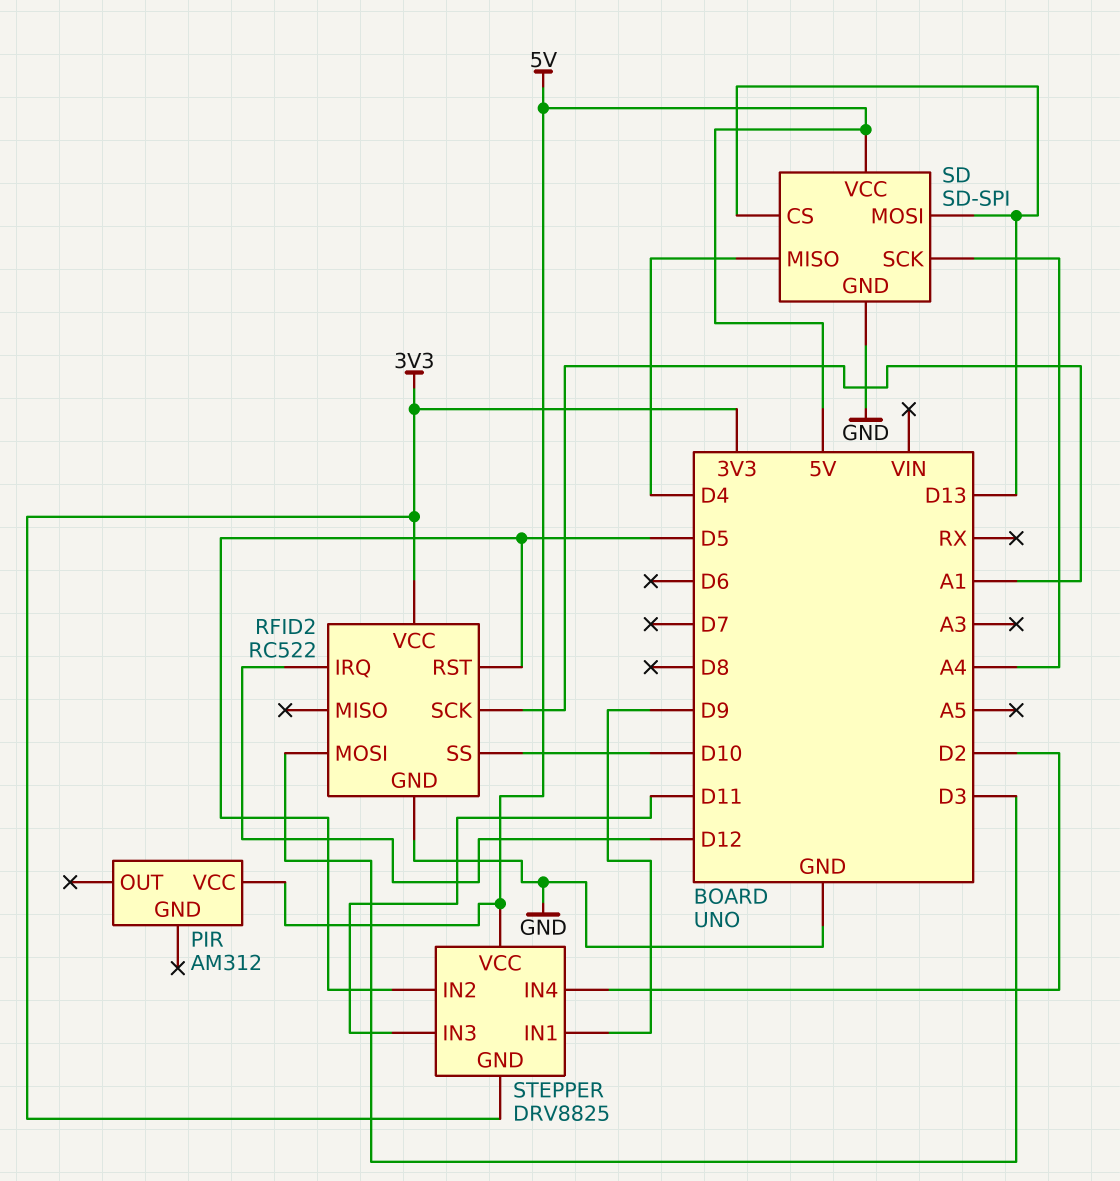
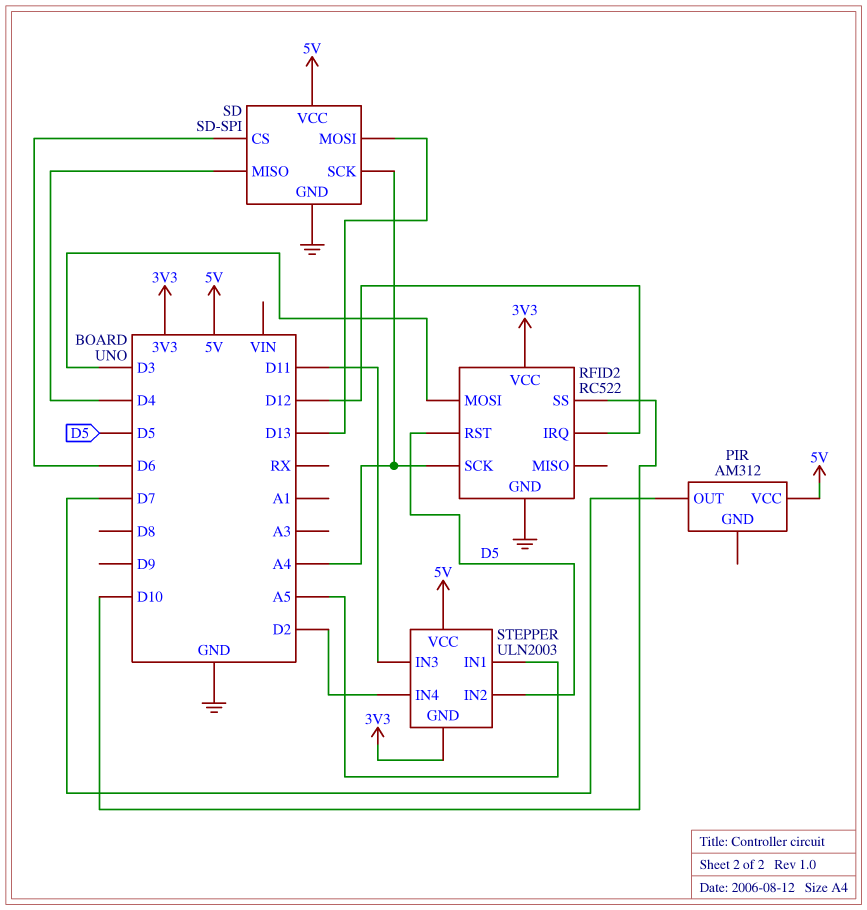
PIR pin OUT: none -> D7
RFID2 pin SCK: A1 -> A4
SD pin CS: D13 -> D6
STEPPER: DRV8825 -> ULN2003
STEPPER pin IN1: D9 -> A5

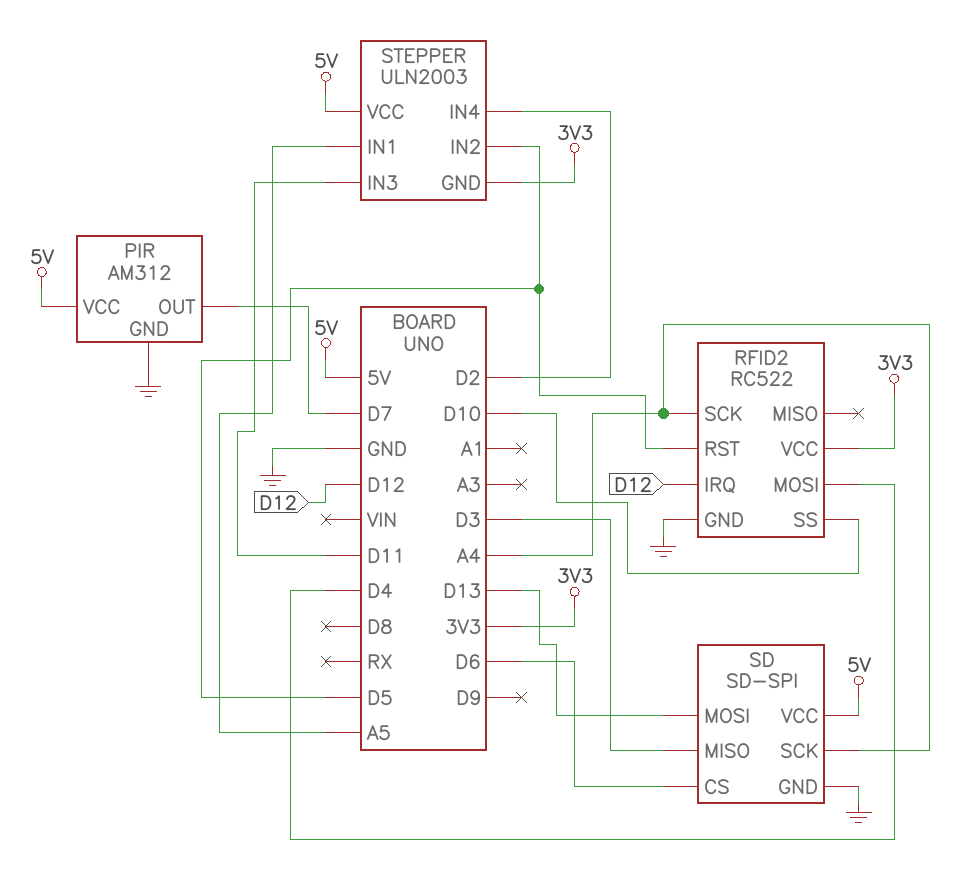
PIR pin GND: none -> GND
RFID2 pin MOSI: D3 -> D4
SD pin MISO: D4 -> D3

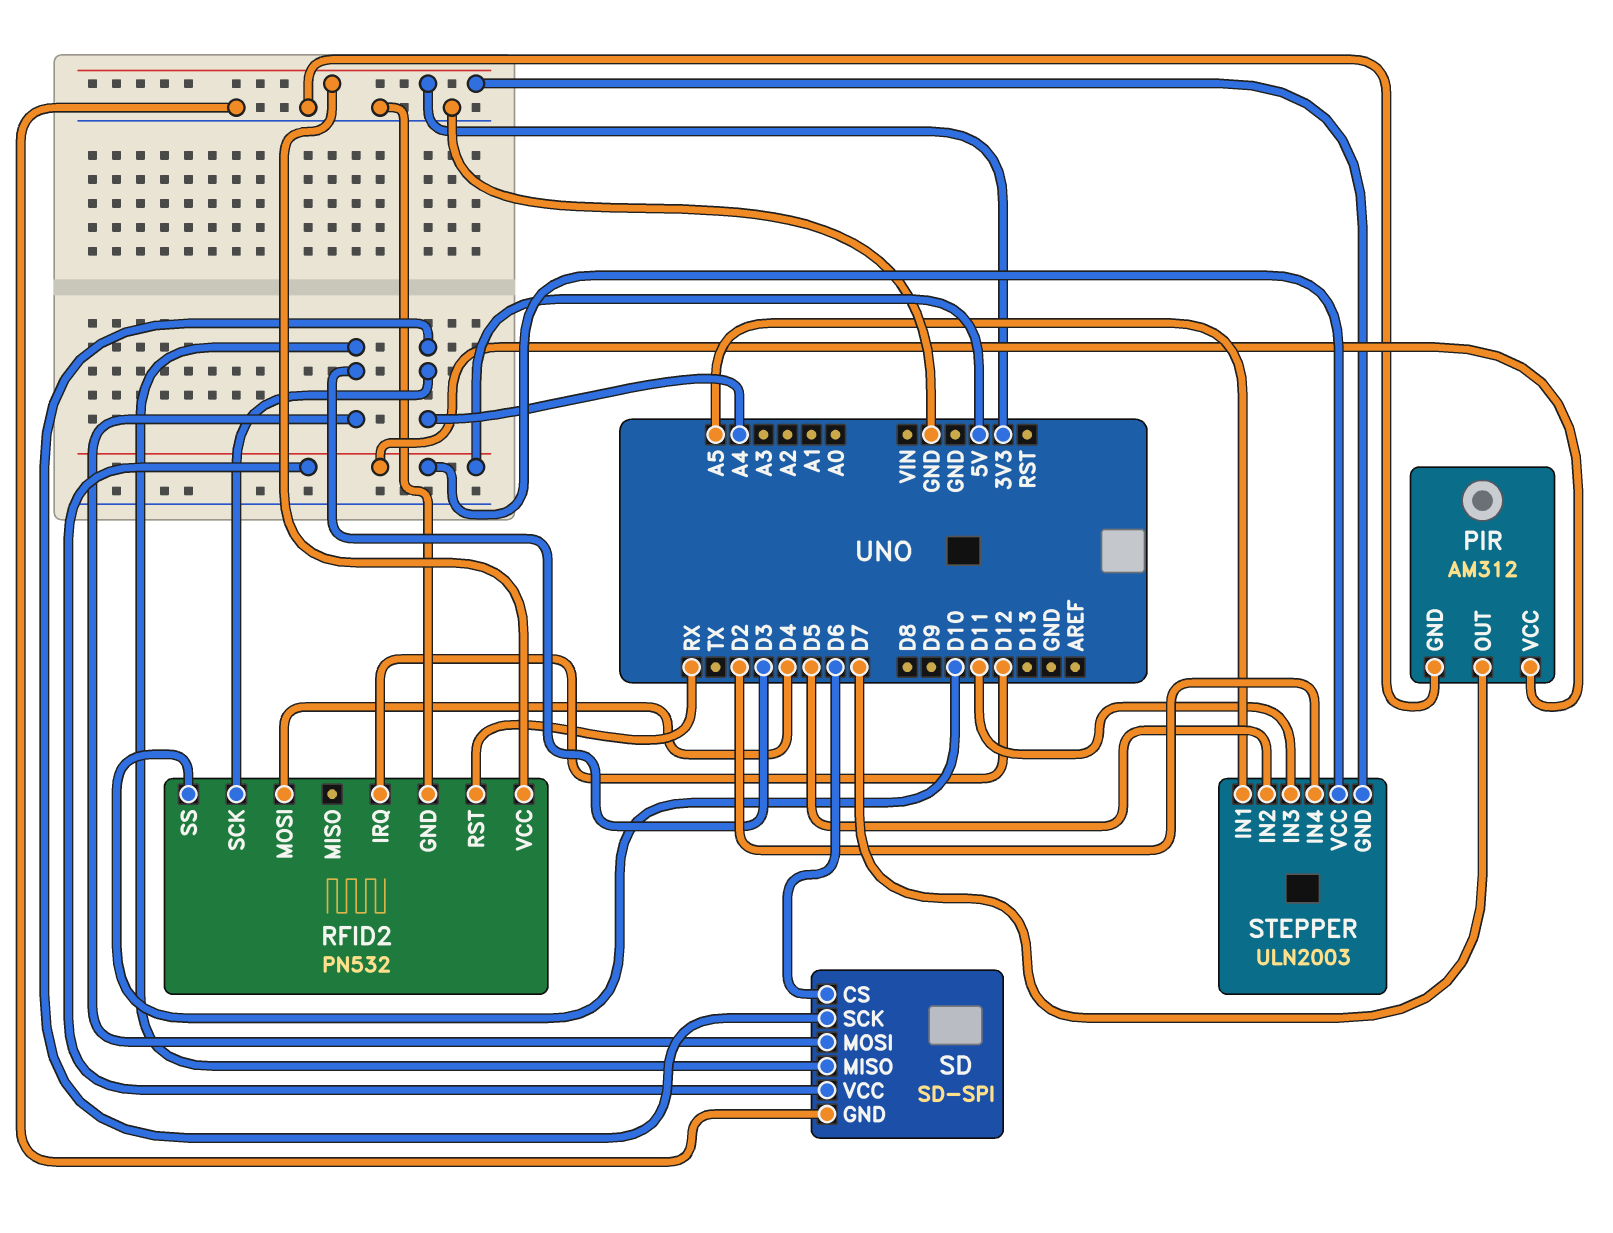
RFID2: RC522 -> PN532
RFID2 pin RST: D5 -> RX
SD pin MOSI: D13 -> D3

